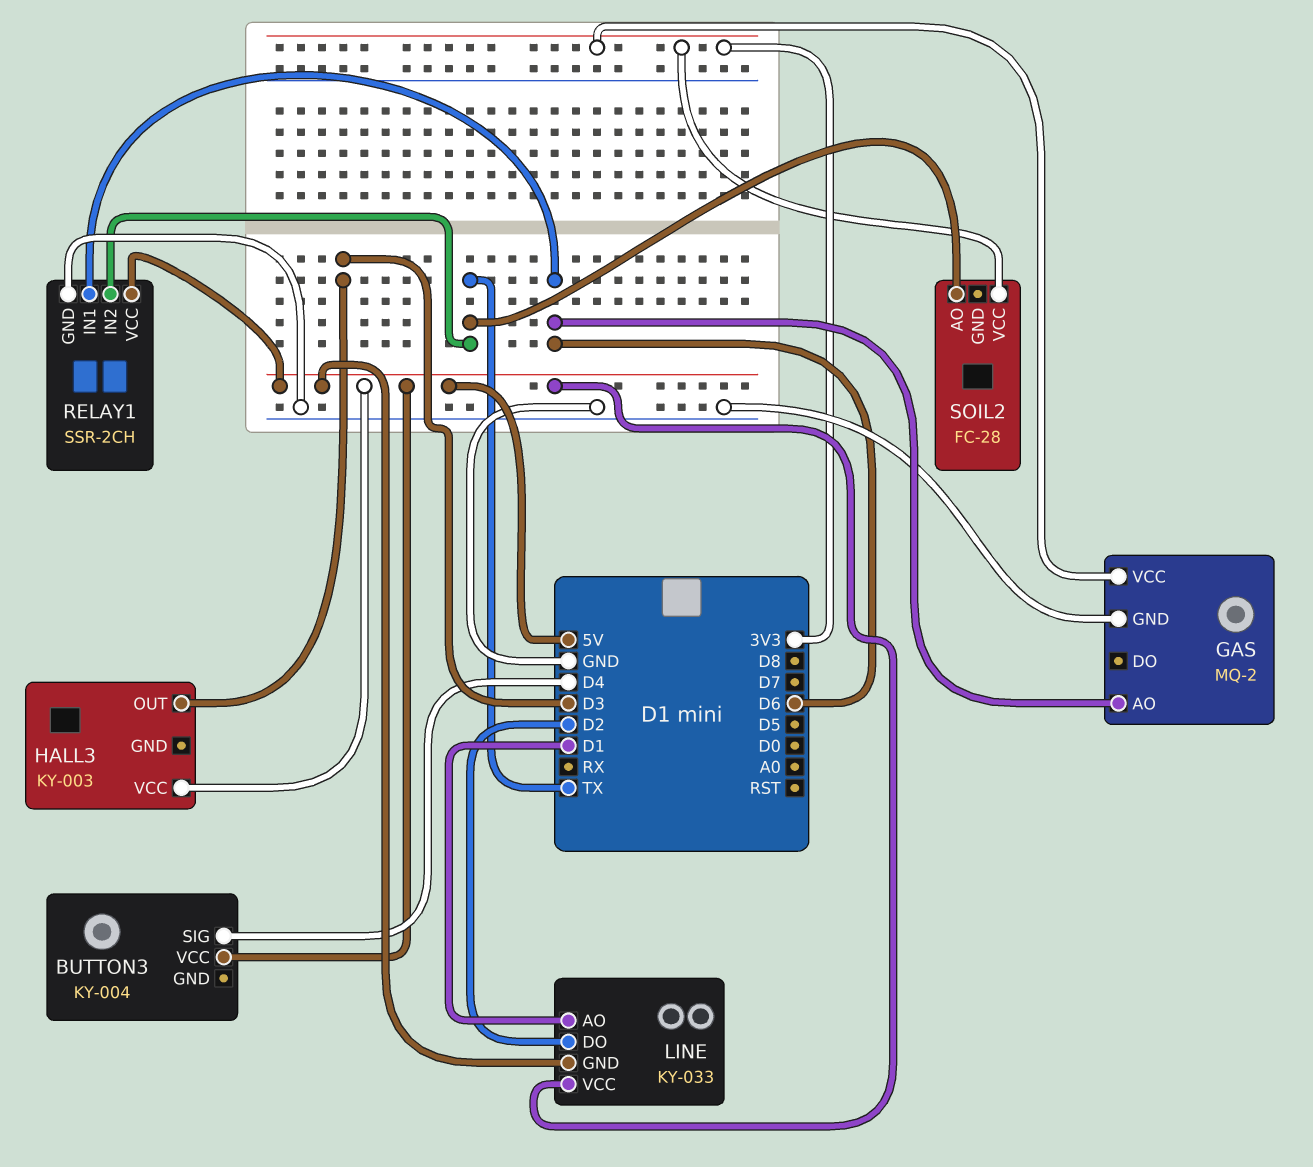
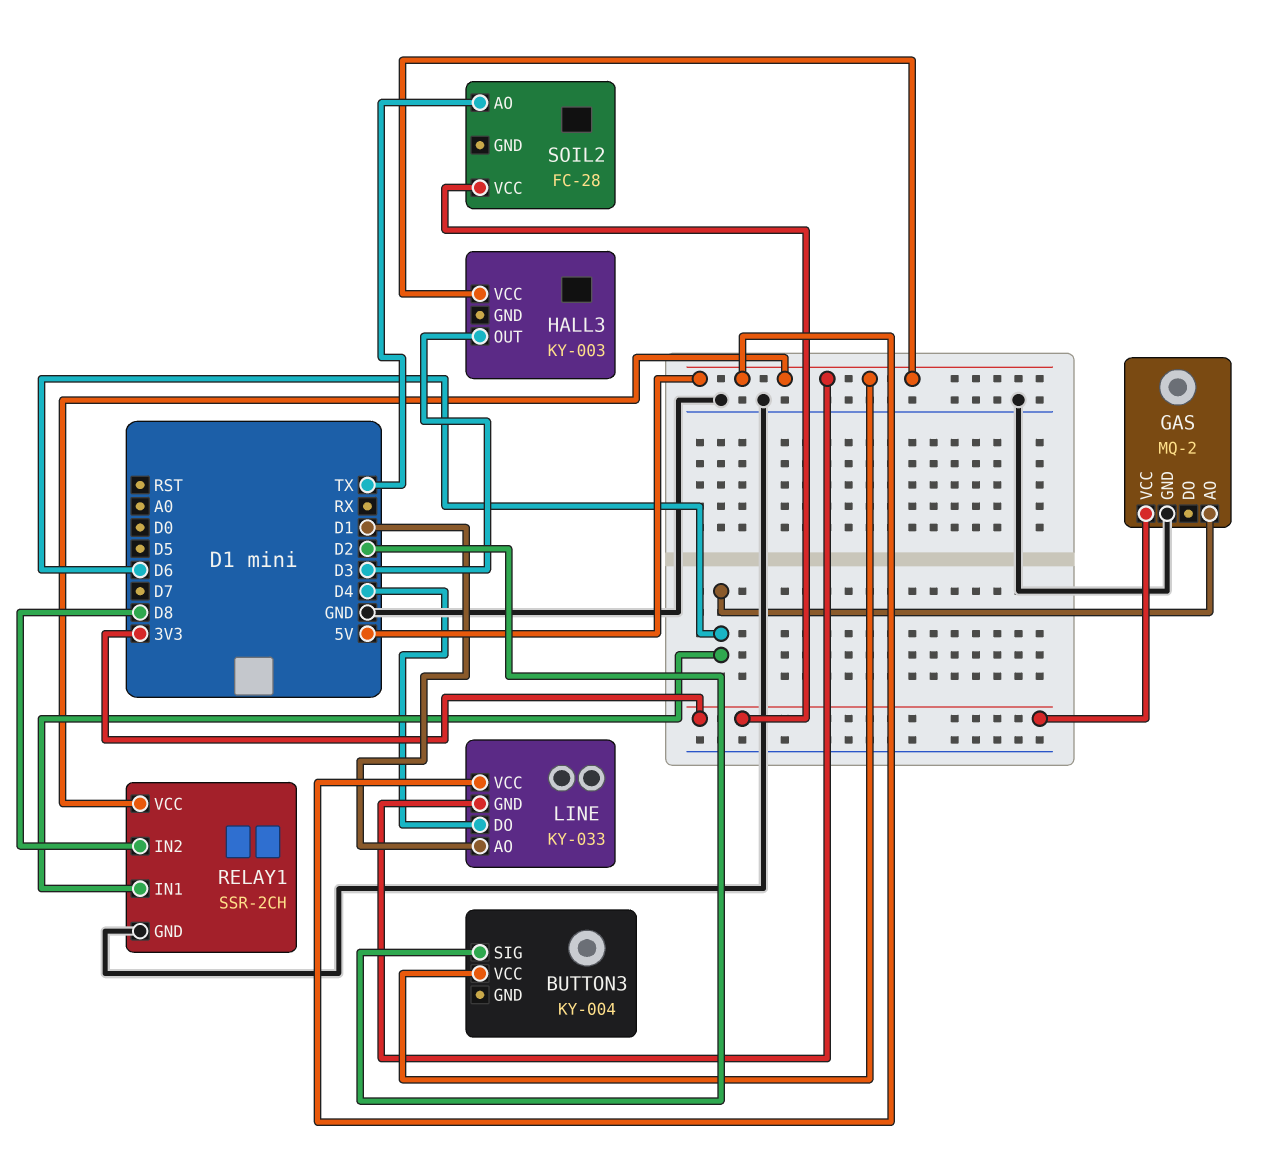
BUTTON3 pin SIG: D4 -> D2
LINE pin DO: D2 -> D4
RELAY1 pin IN2: TX -> D8

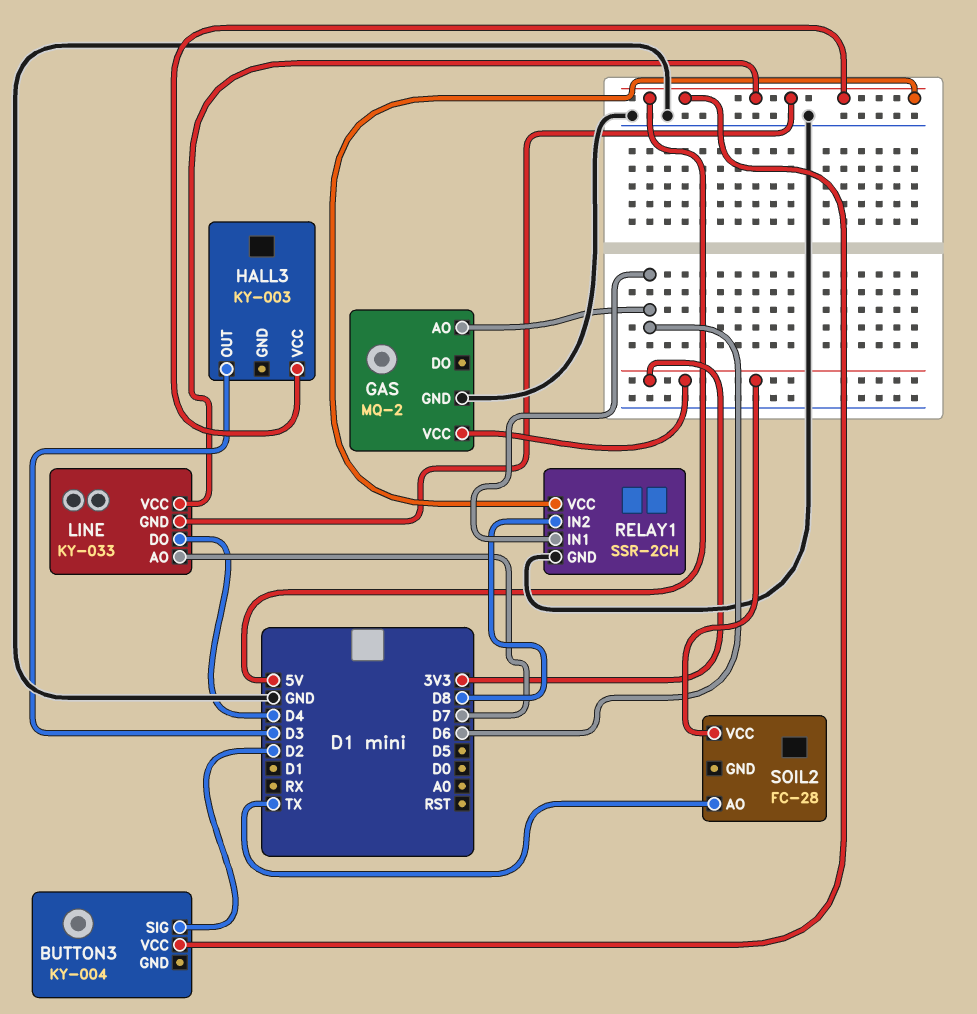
LINE pin AO: D1 -> D7

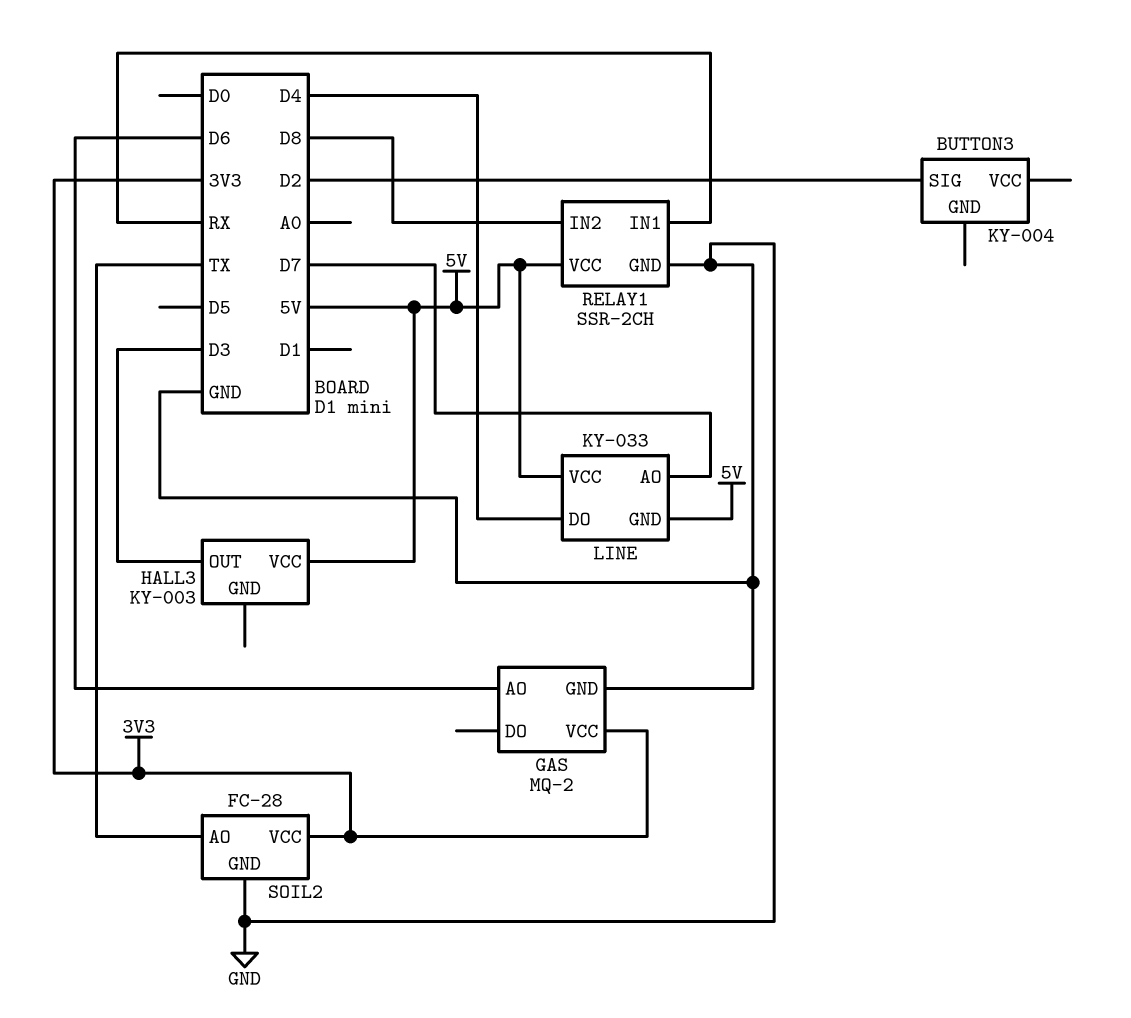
BUTTON3 pin VCC: 5V -> none
RELAY1 pin IN1: D6 -> RX
SOIL2 pin GND: none -> GND

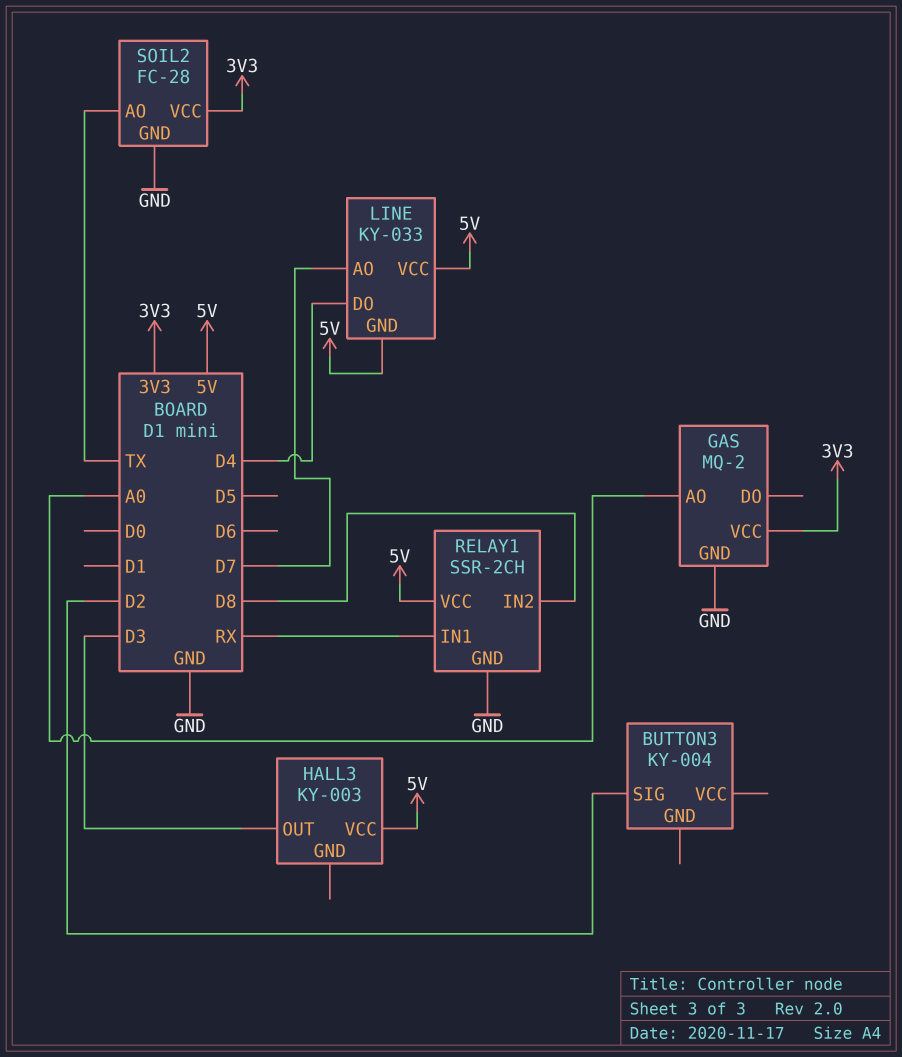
GAS pin AO: D6 -> A0

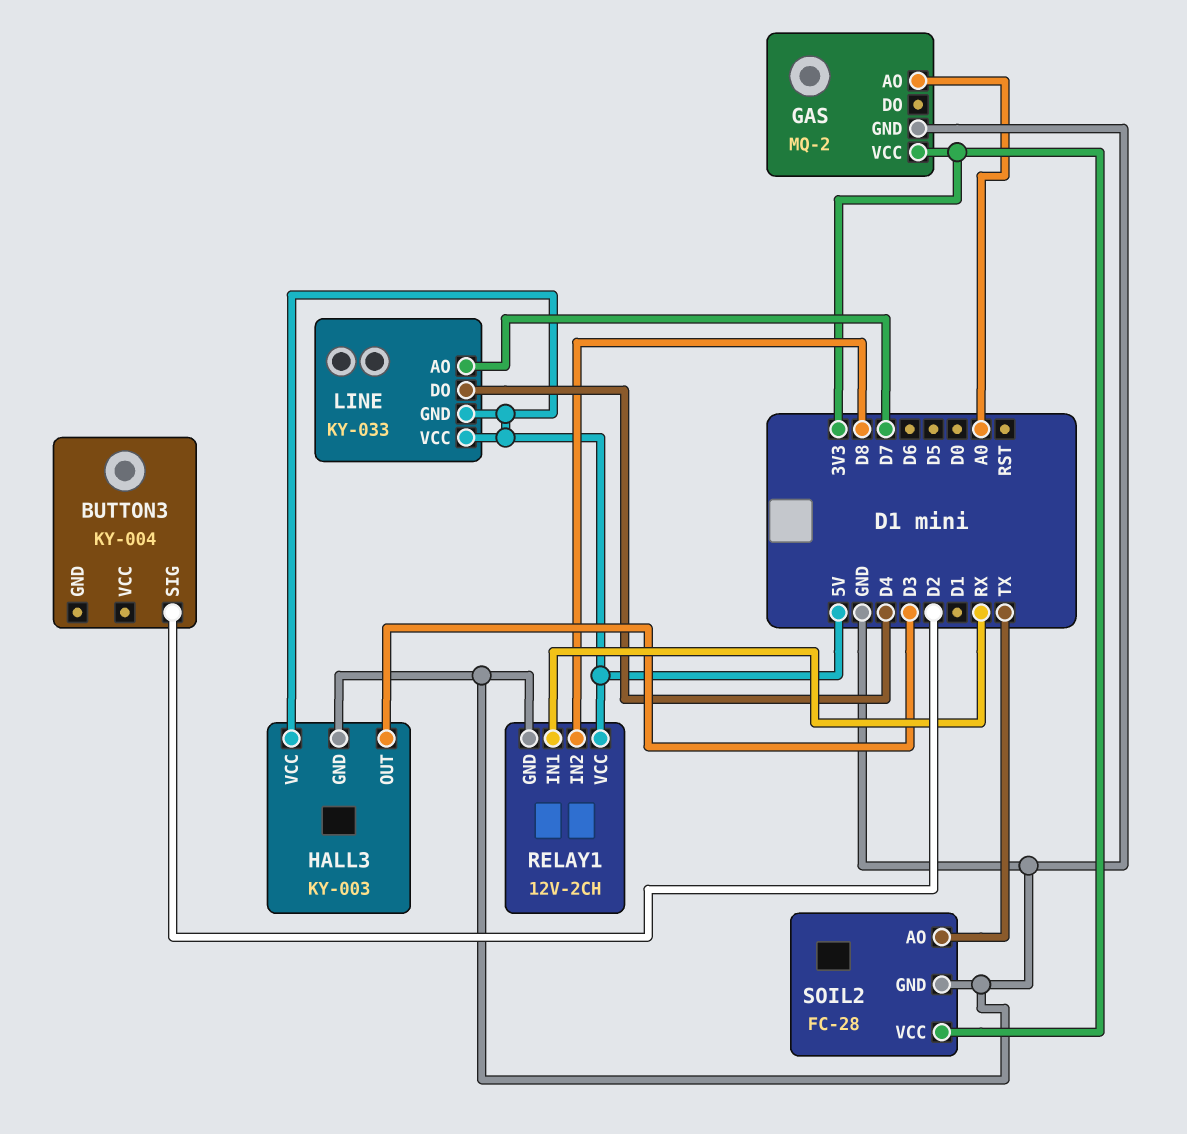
HALL3 pin GND: none -> GND
RELAY1: SSR-2CH -> 12V-2CH

